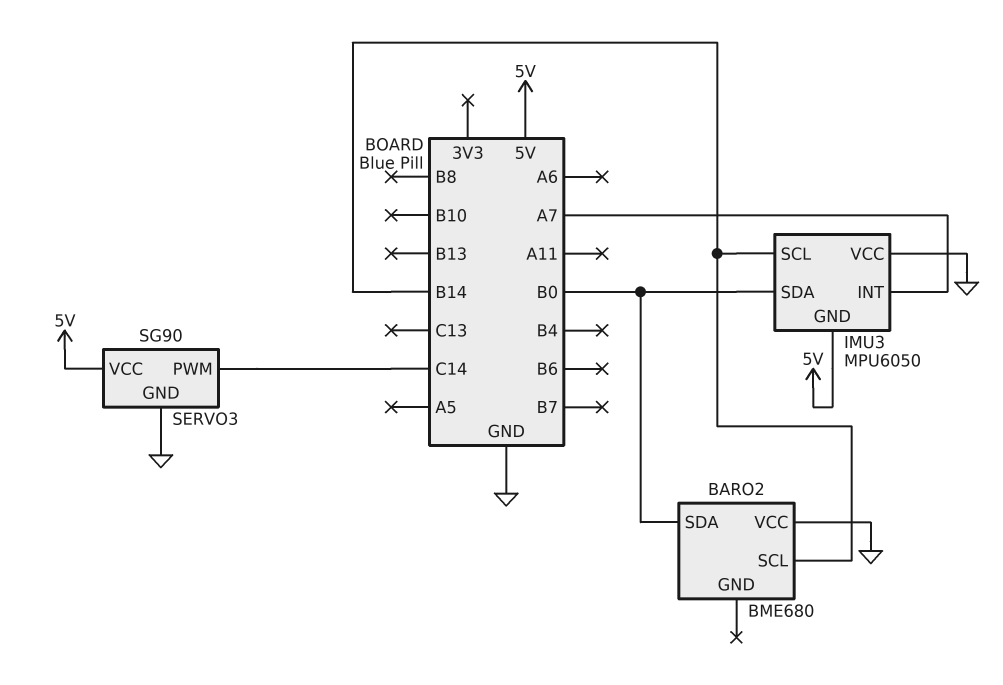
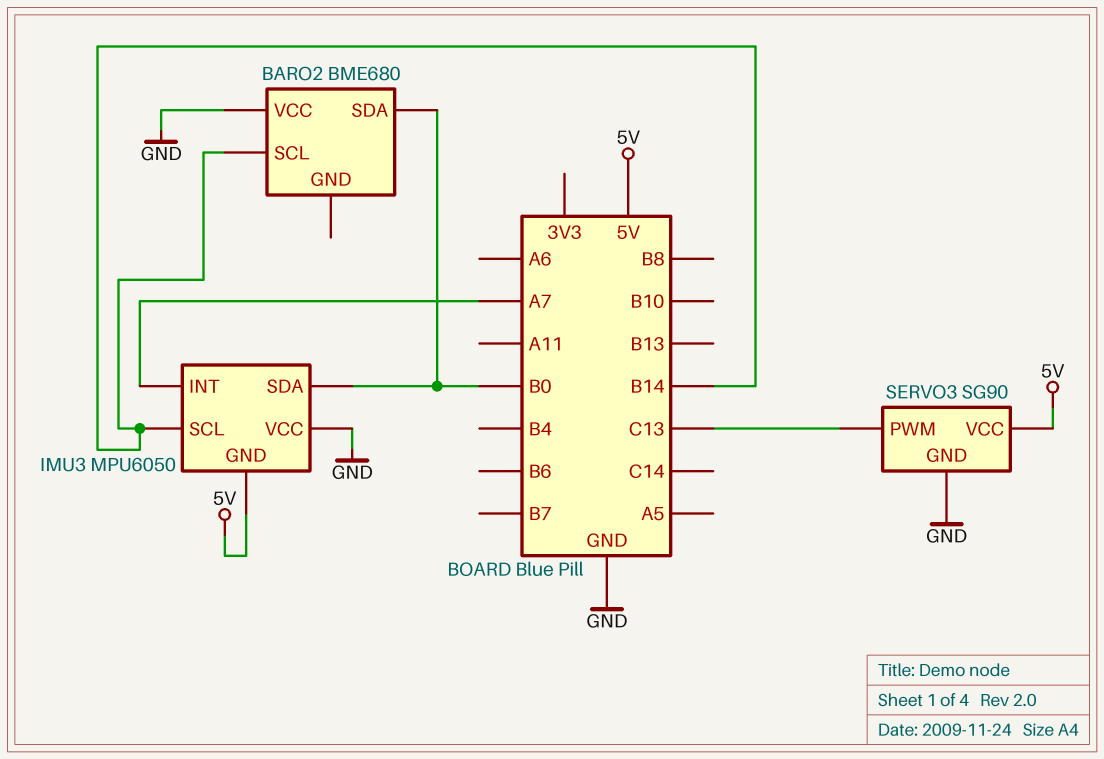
SERVO3 pin PWM: C14 -> C13

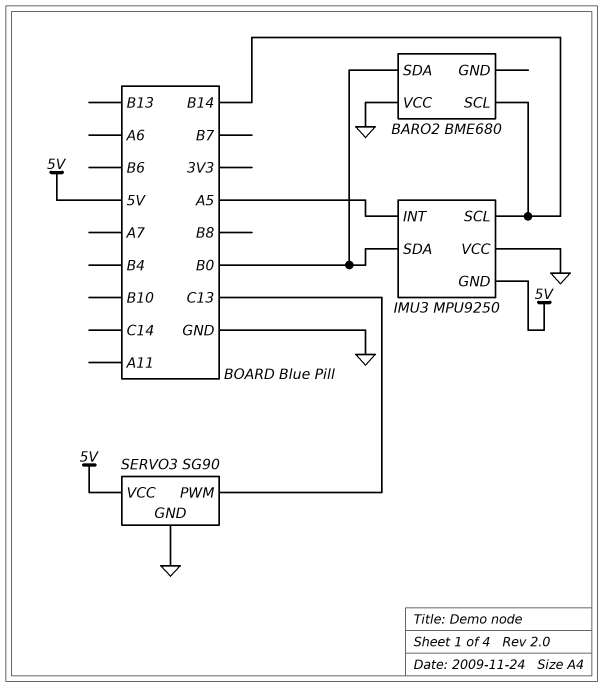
IMU3: MPU6050 -> MPU9250
IMU3 pin INT: A7 -> A5

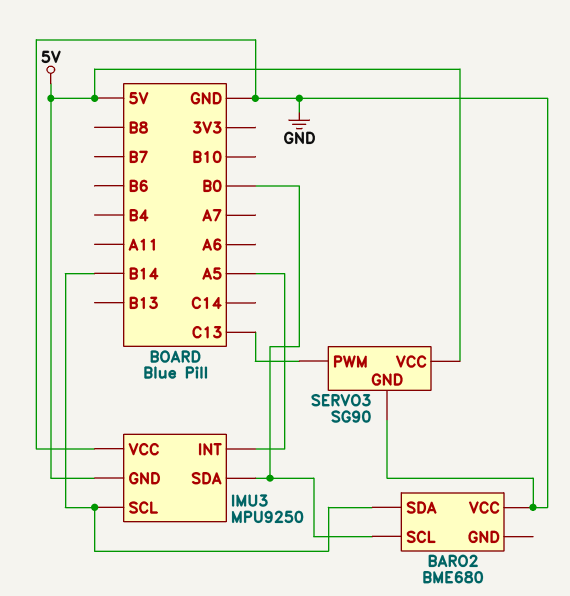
BARO2 pin SCL: B14 -> B0
BARO2 pin SDA: B0 -> B14

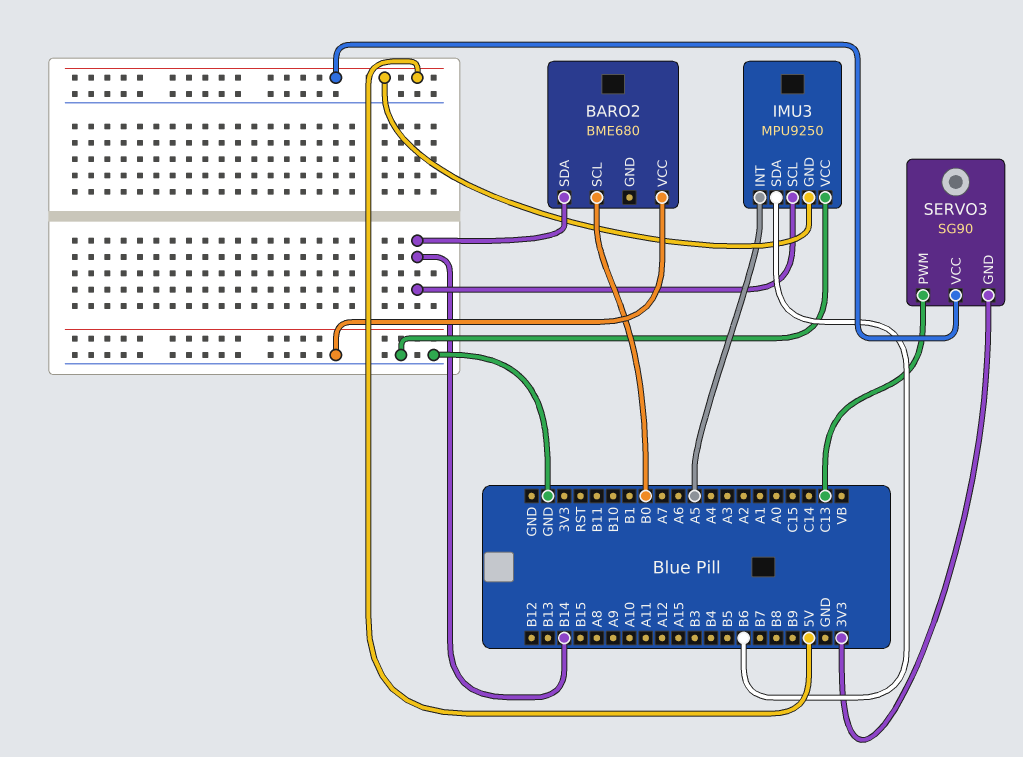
IMU3 pin SDA: B0 -> B6
SERVO3 pin GND: GND -> 3V3

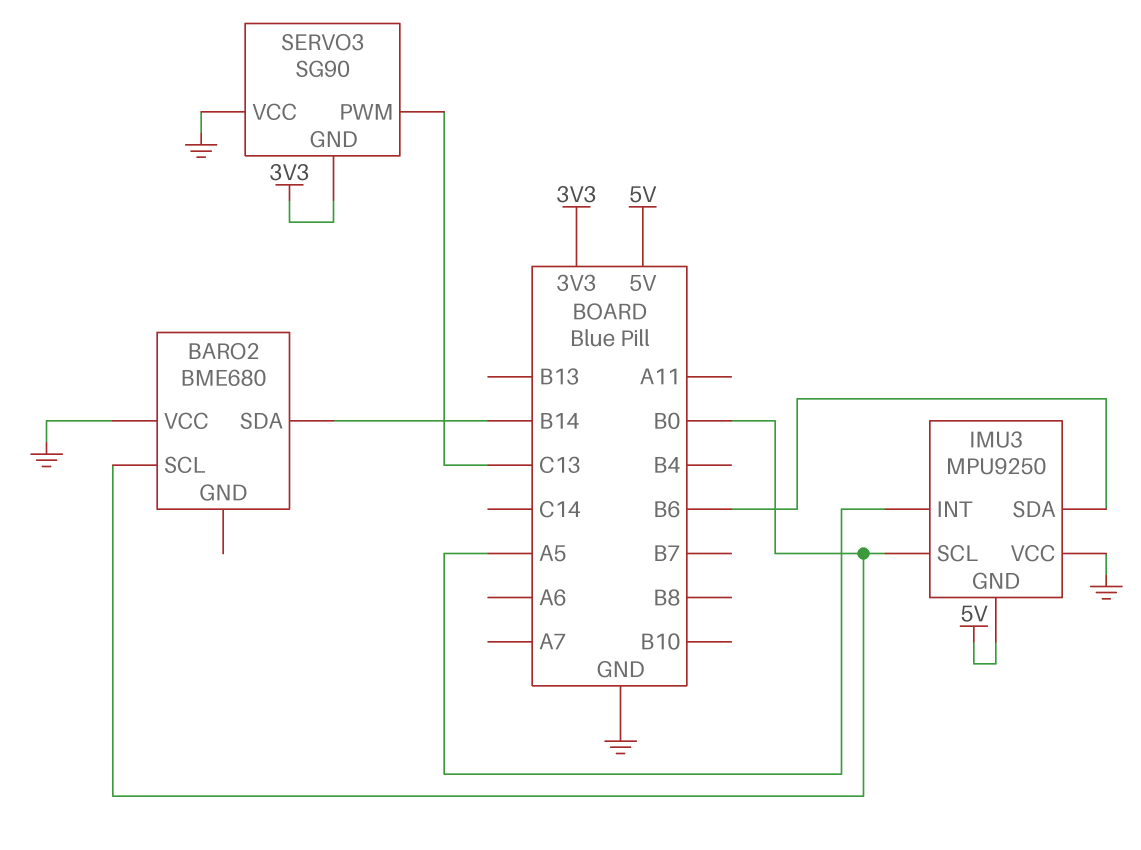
IMU3 pin SCL: B14 -> B0
SERVO3 pin VCC: 5V -> GND

